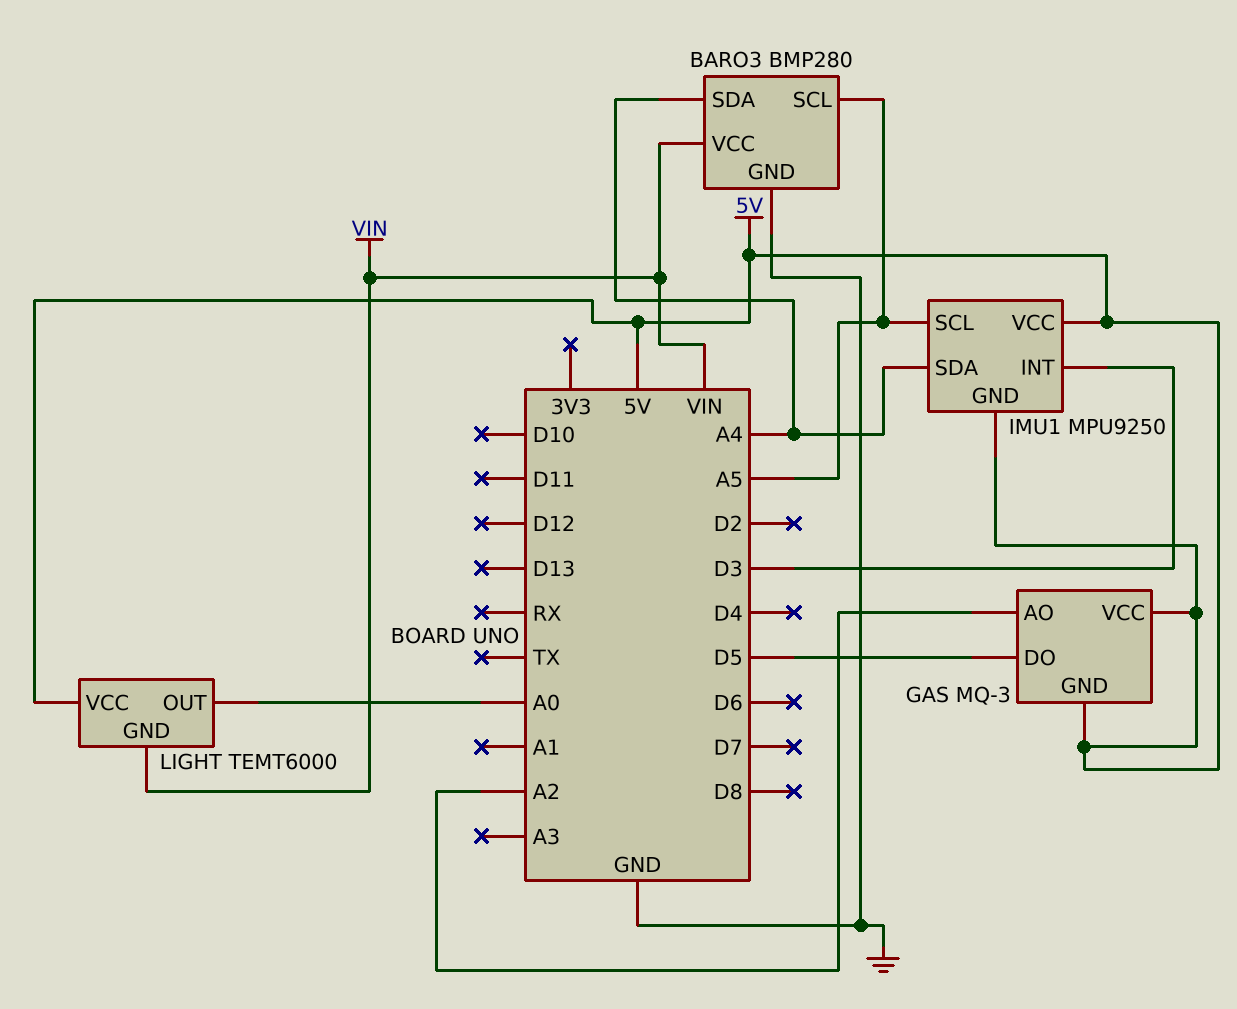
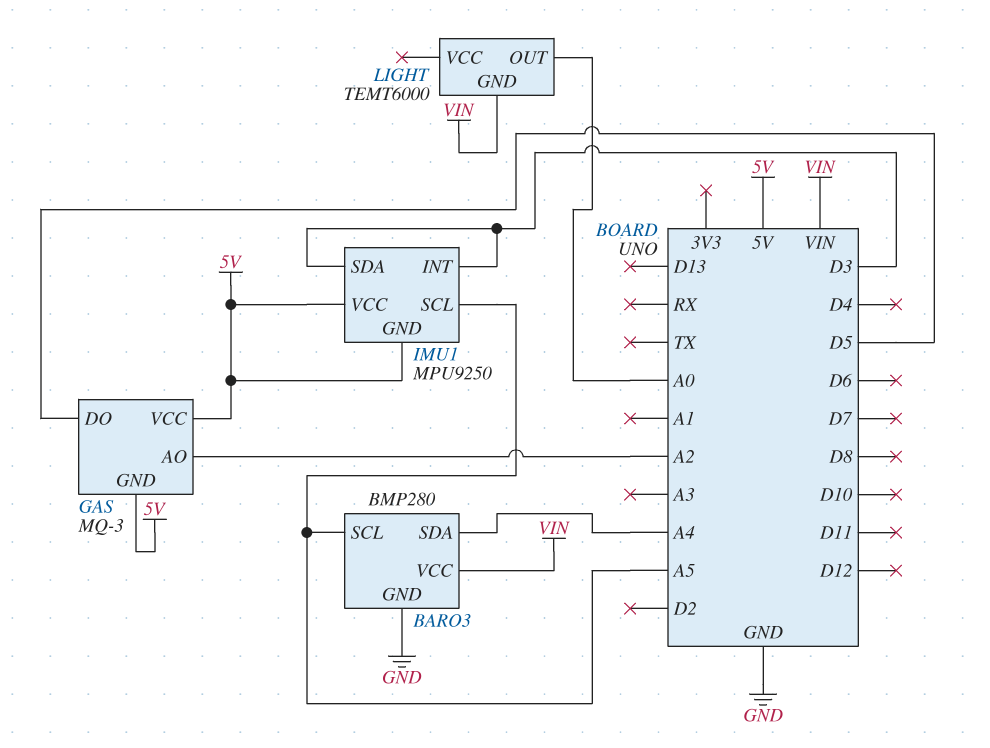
IMU1 pin SDA: A4 -> D3
LIGHT pin VCC: 5V -> none

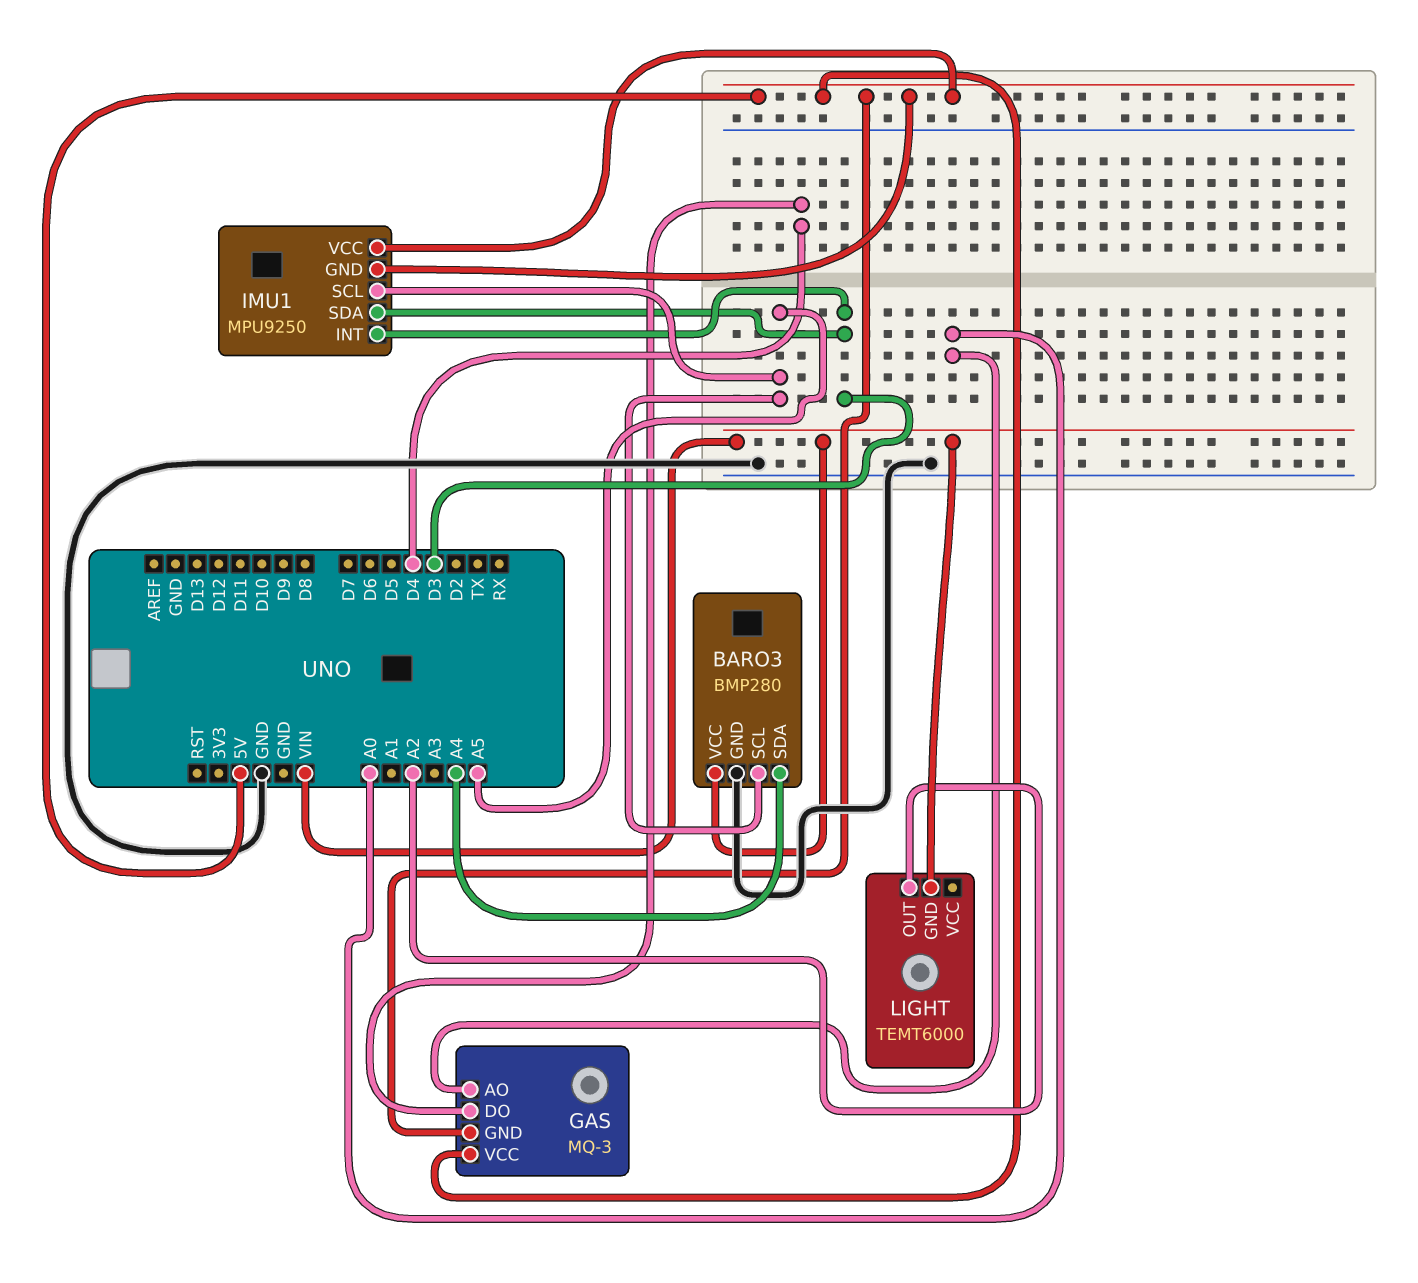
GAS pin AO: A2 -> A0
GAS pin DO: D5 -> D4
LIGHT pin OUT: A0 -> A2

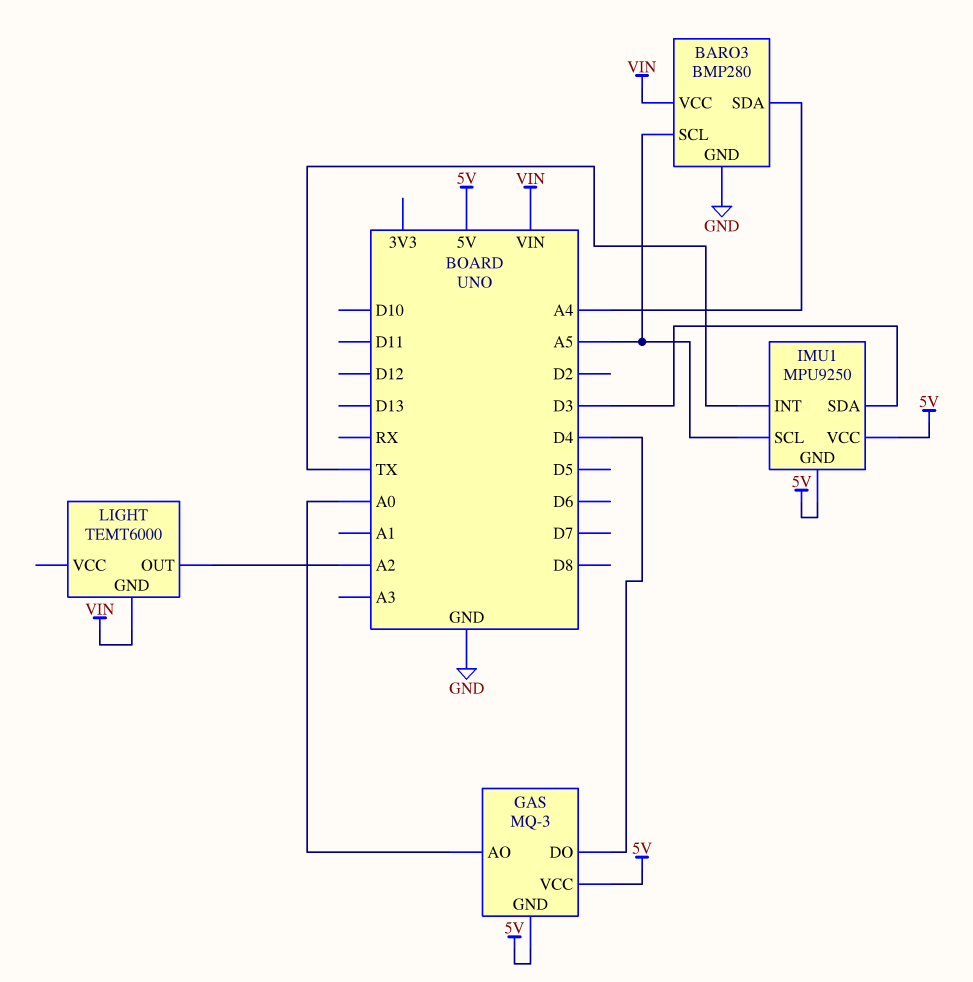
IMU1 pin INT: D3 -> TX

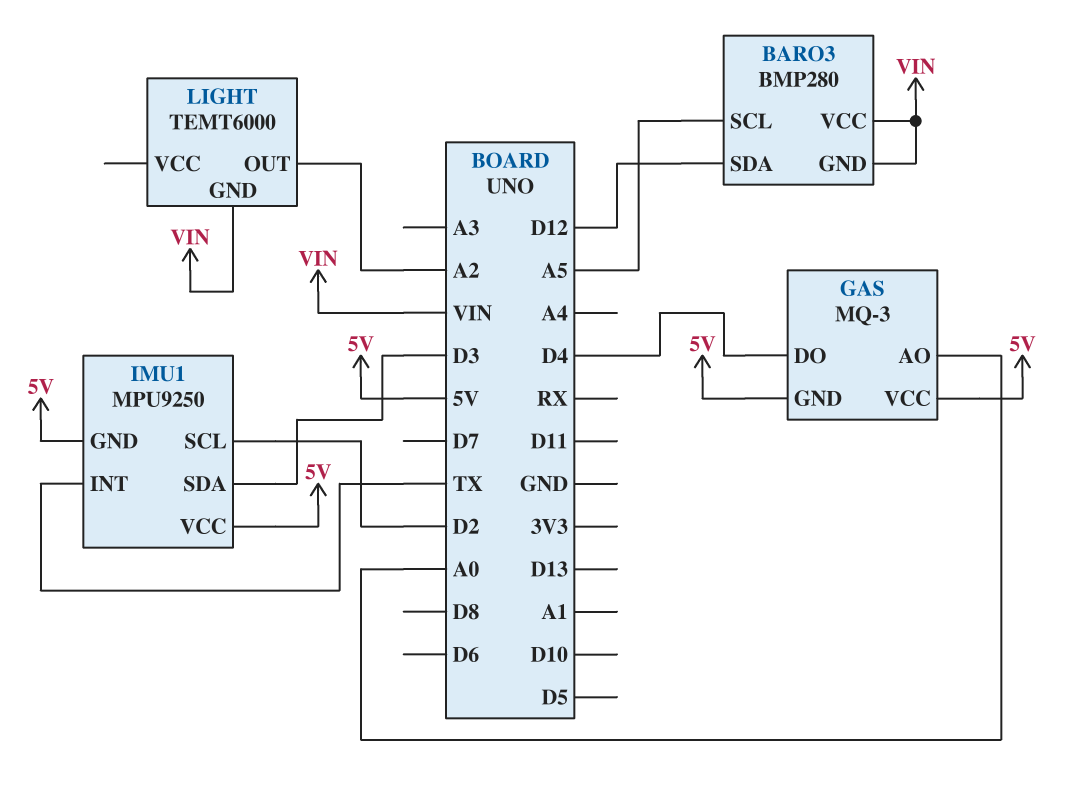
BARO3 pin GND: GND -> VIN
BARO3 pin SDA: A4 -> D12
IMU1 pin SCL: A5 -> D2

